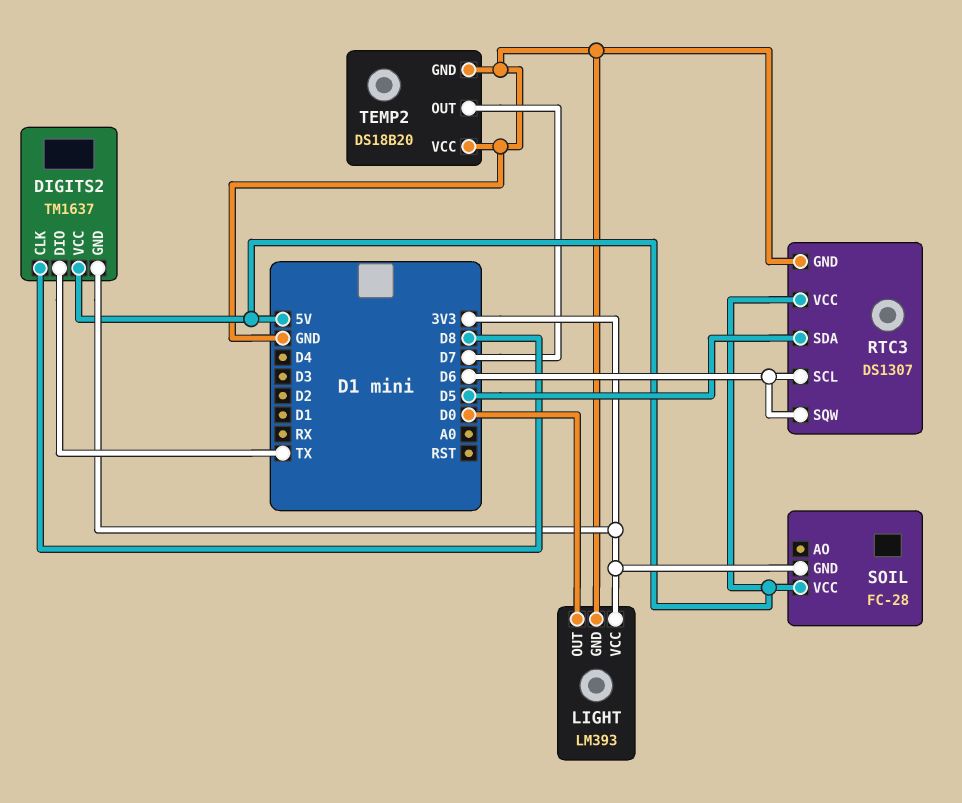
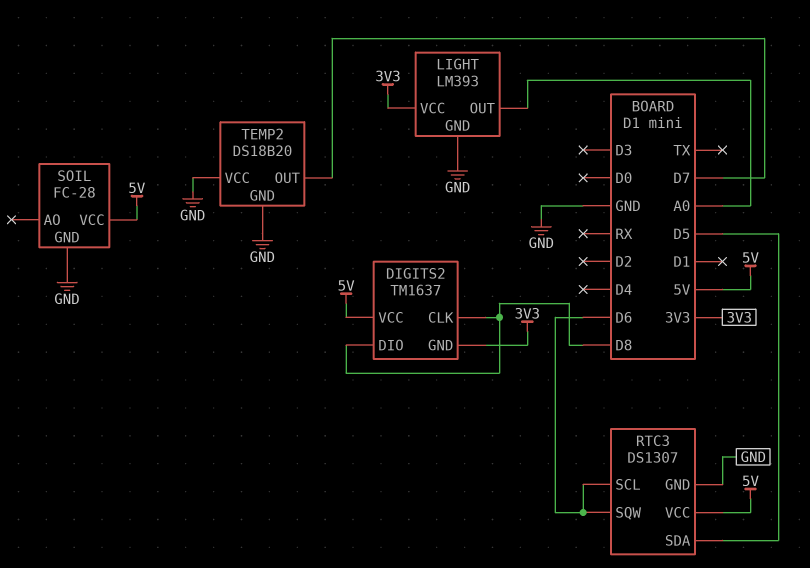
DIGITS2 pin DIO: TX -> D8
LIGHT pin OUT: D0 -> A0
SOIL pin GND: 3V3 -> GND

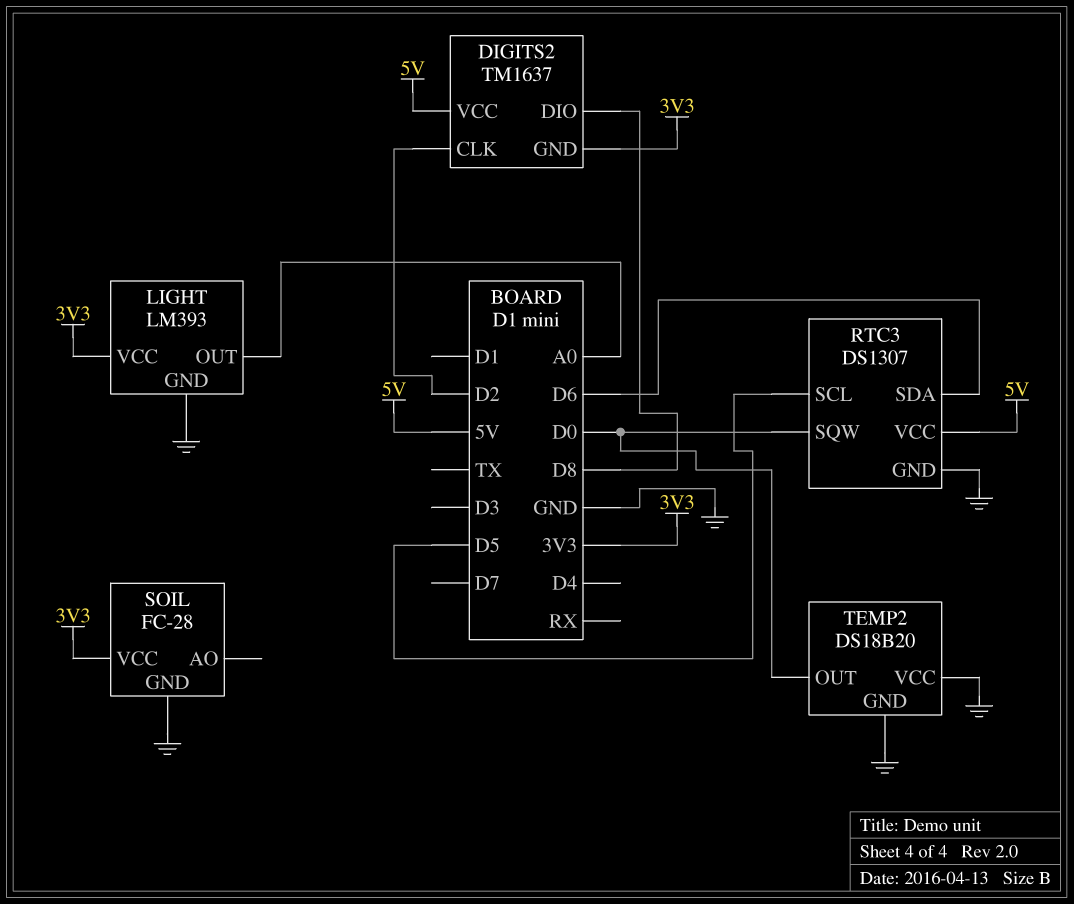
DIGITS2 pin CLK: D8 -> D2
RTC3 pin SCL: D6 -> D5
RTC3 pin SDA: D5 -> D6
RTC3 pin SQW: D6 -> D0
SOIL pin VCC: 5V -> 3V3
TEMP2 pin OUT: D7 -> D0

